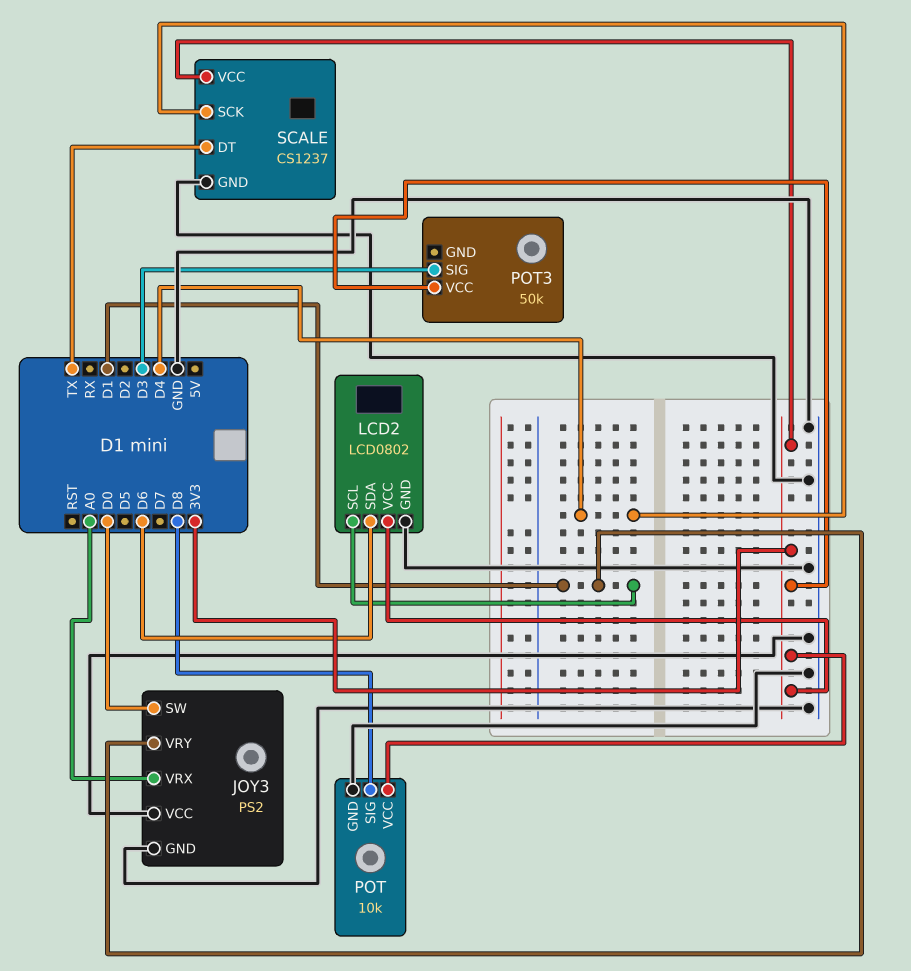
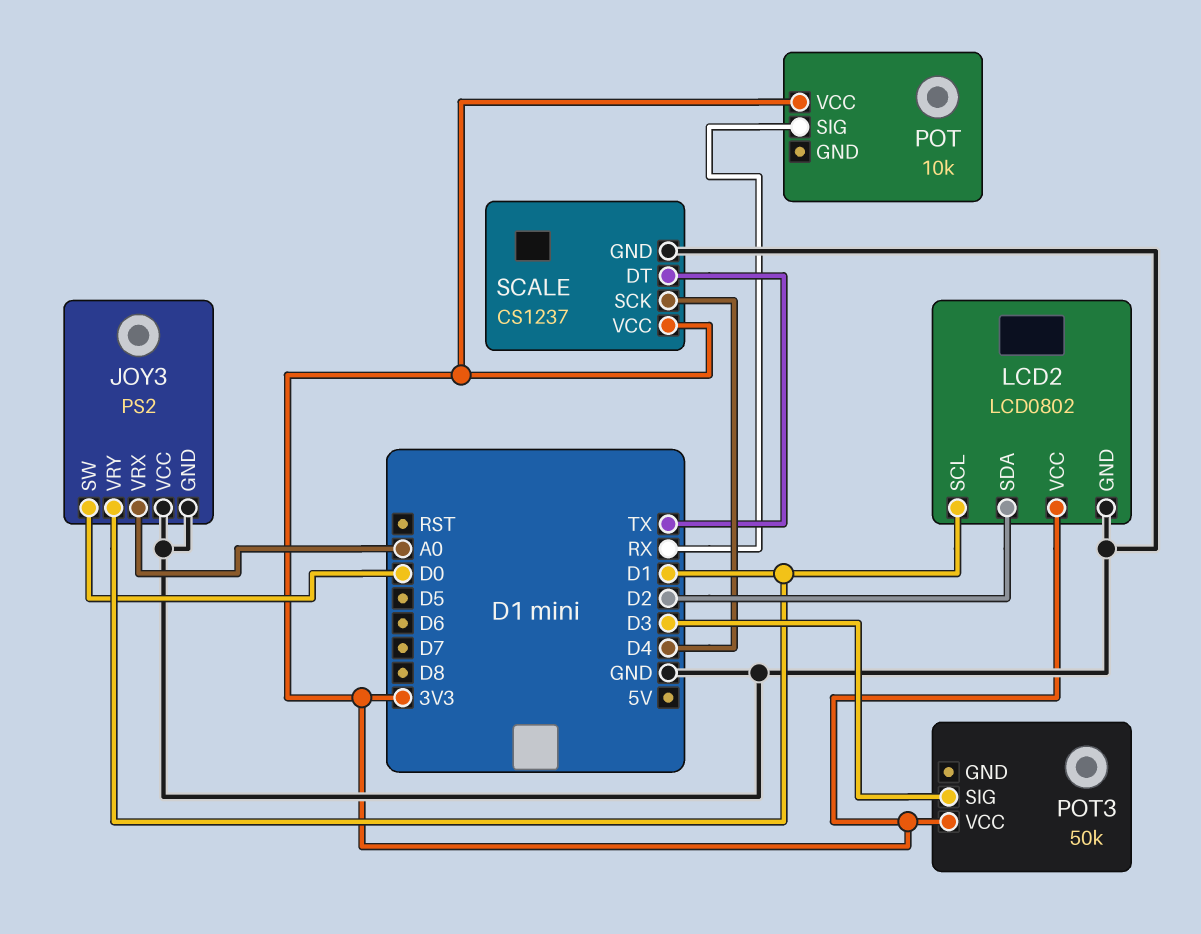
LCD2 pin SDA: D6 -> D2
POT pin GND: GND -> none
POT pin SIG: D8 -> RX

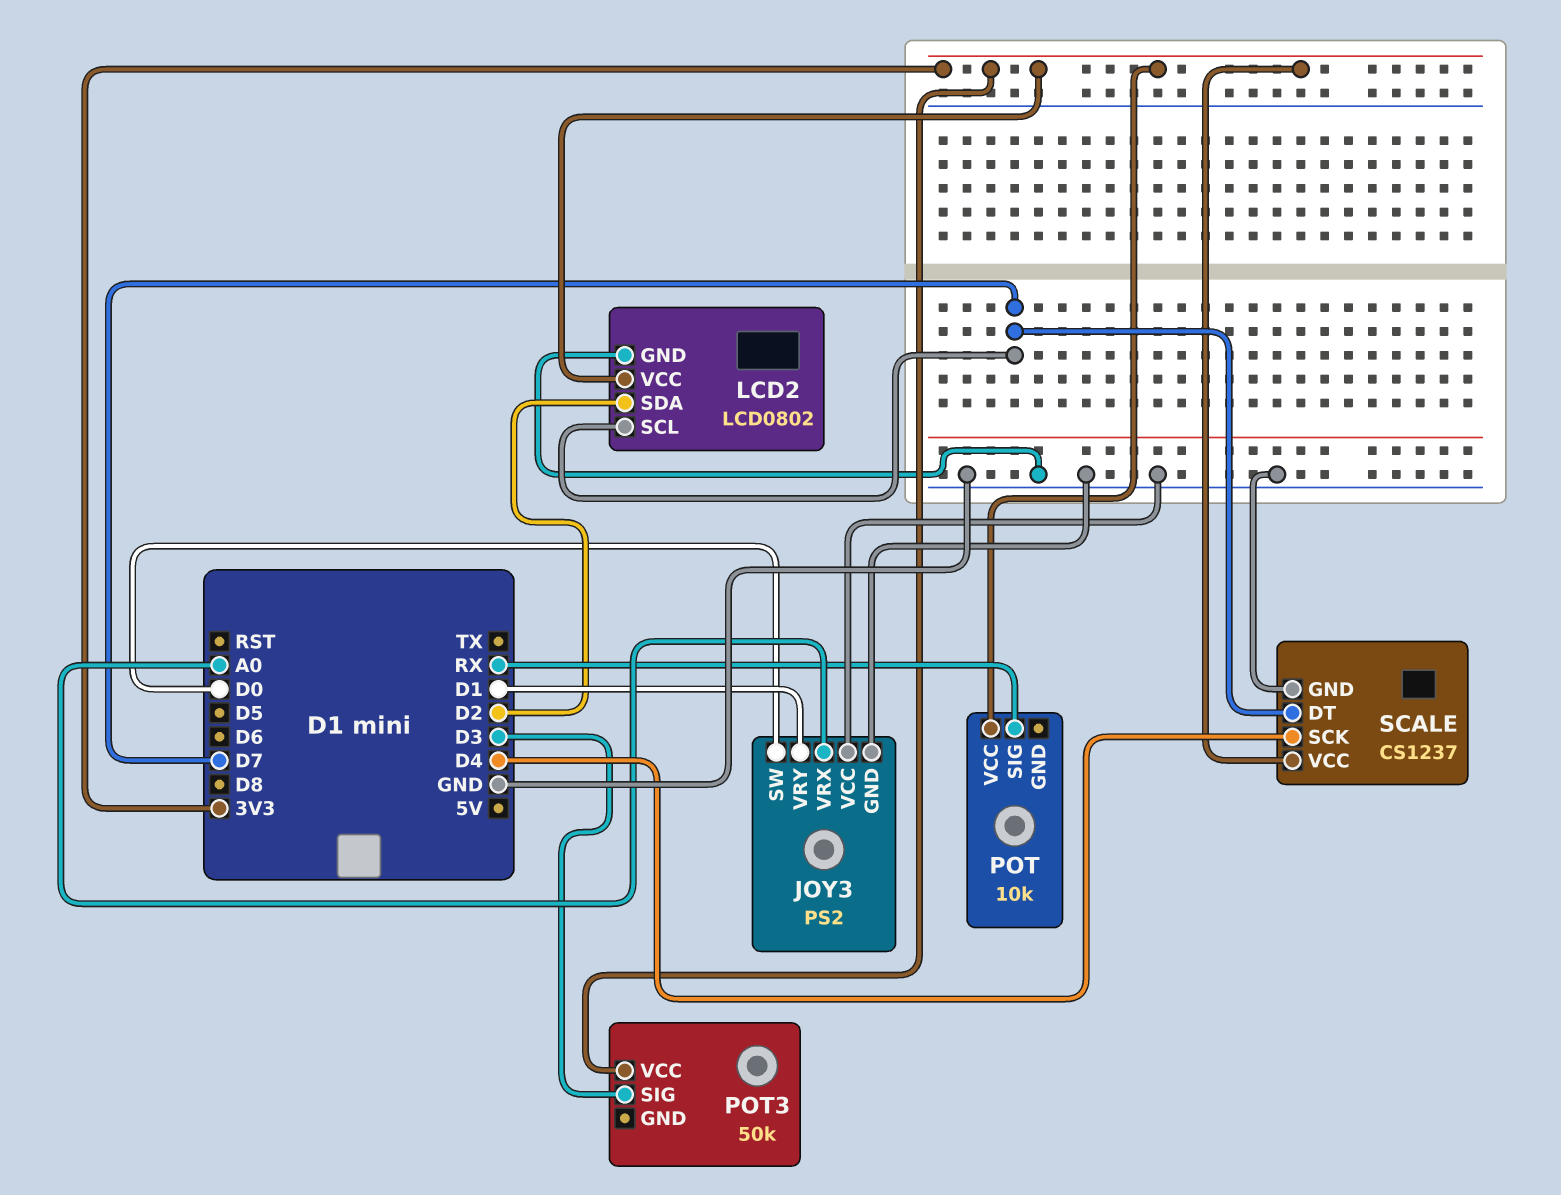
LCD2 pin SCL: D1 -> D7
SCALE pin DT: TX -> D7

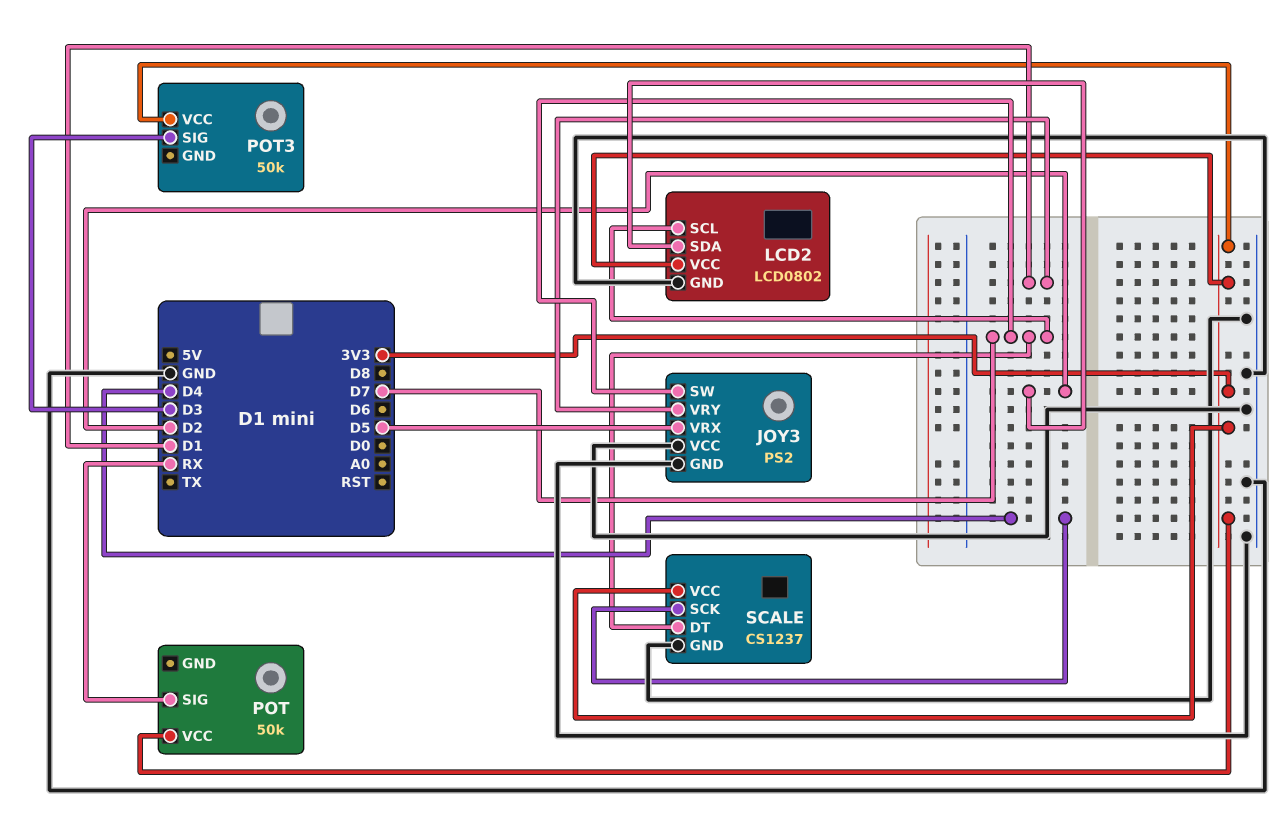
JOY3 pin SW: D0 -> D7
JOY3 pin VRX: A0 -> D5
POT: 10k -> 50k

